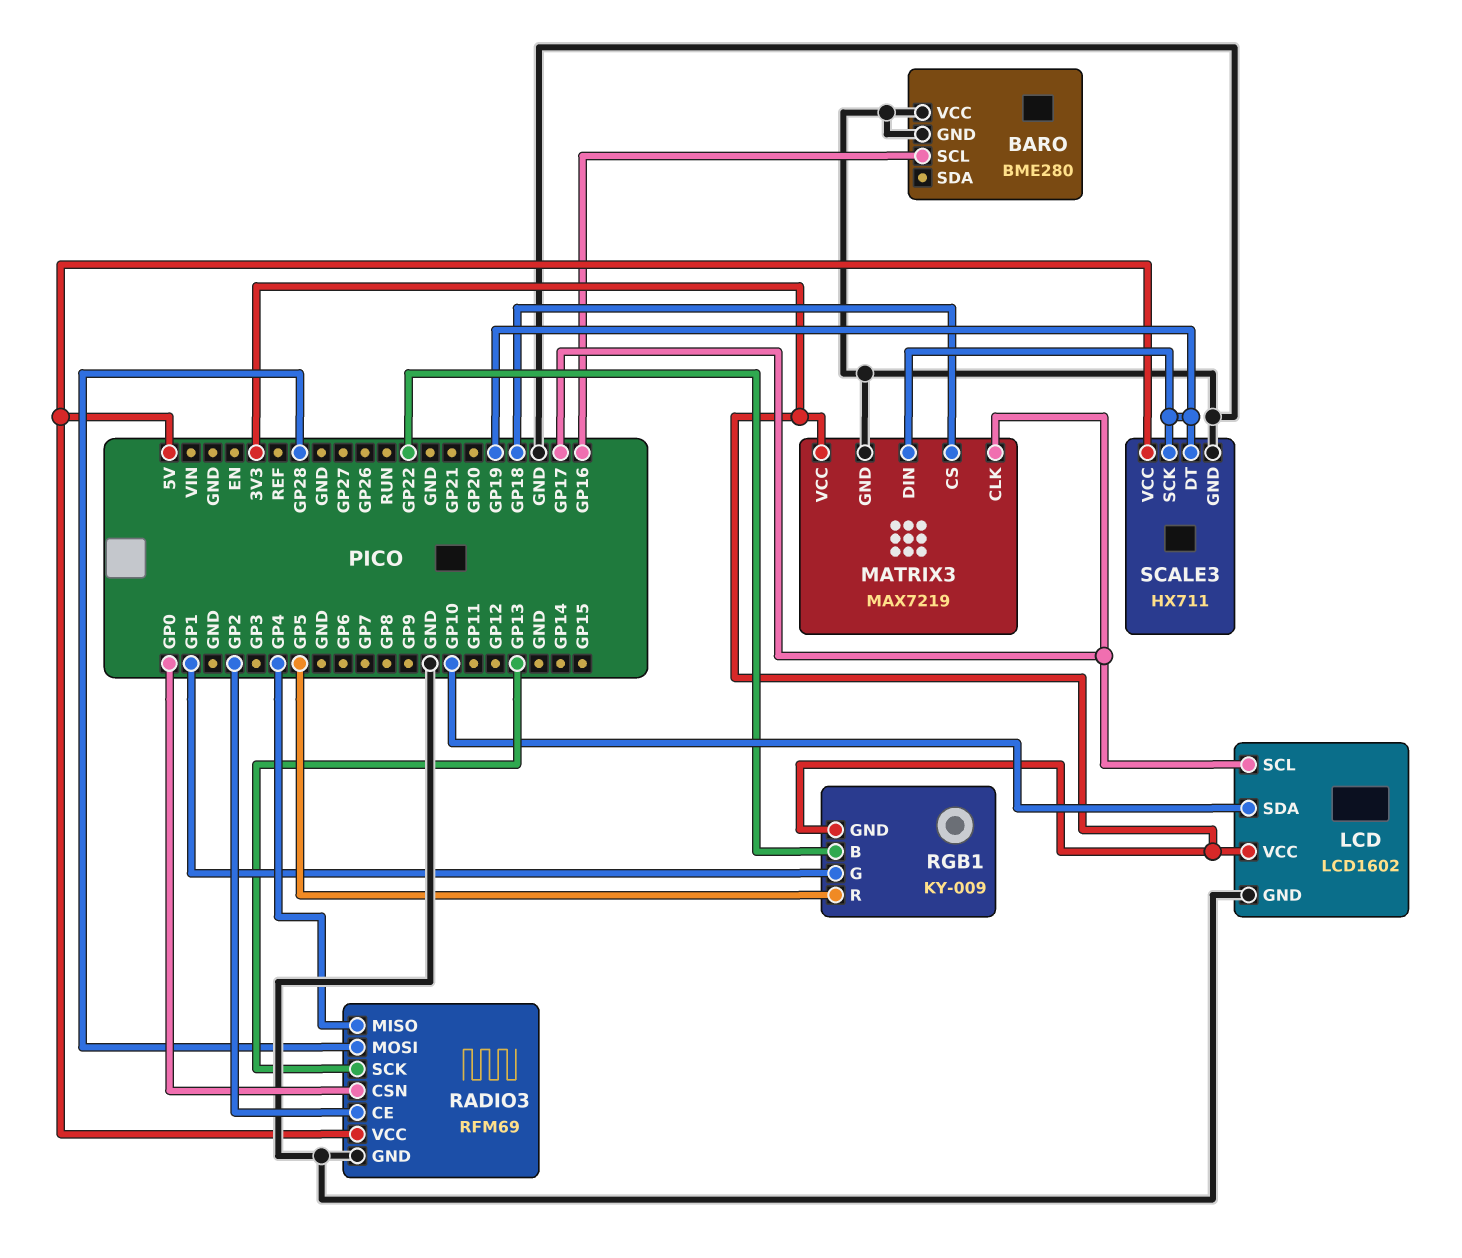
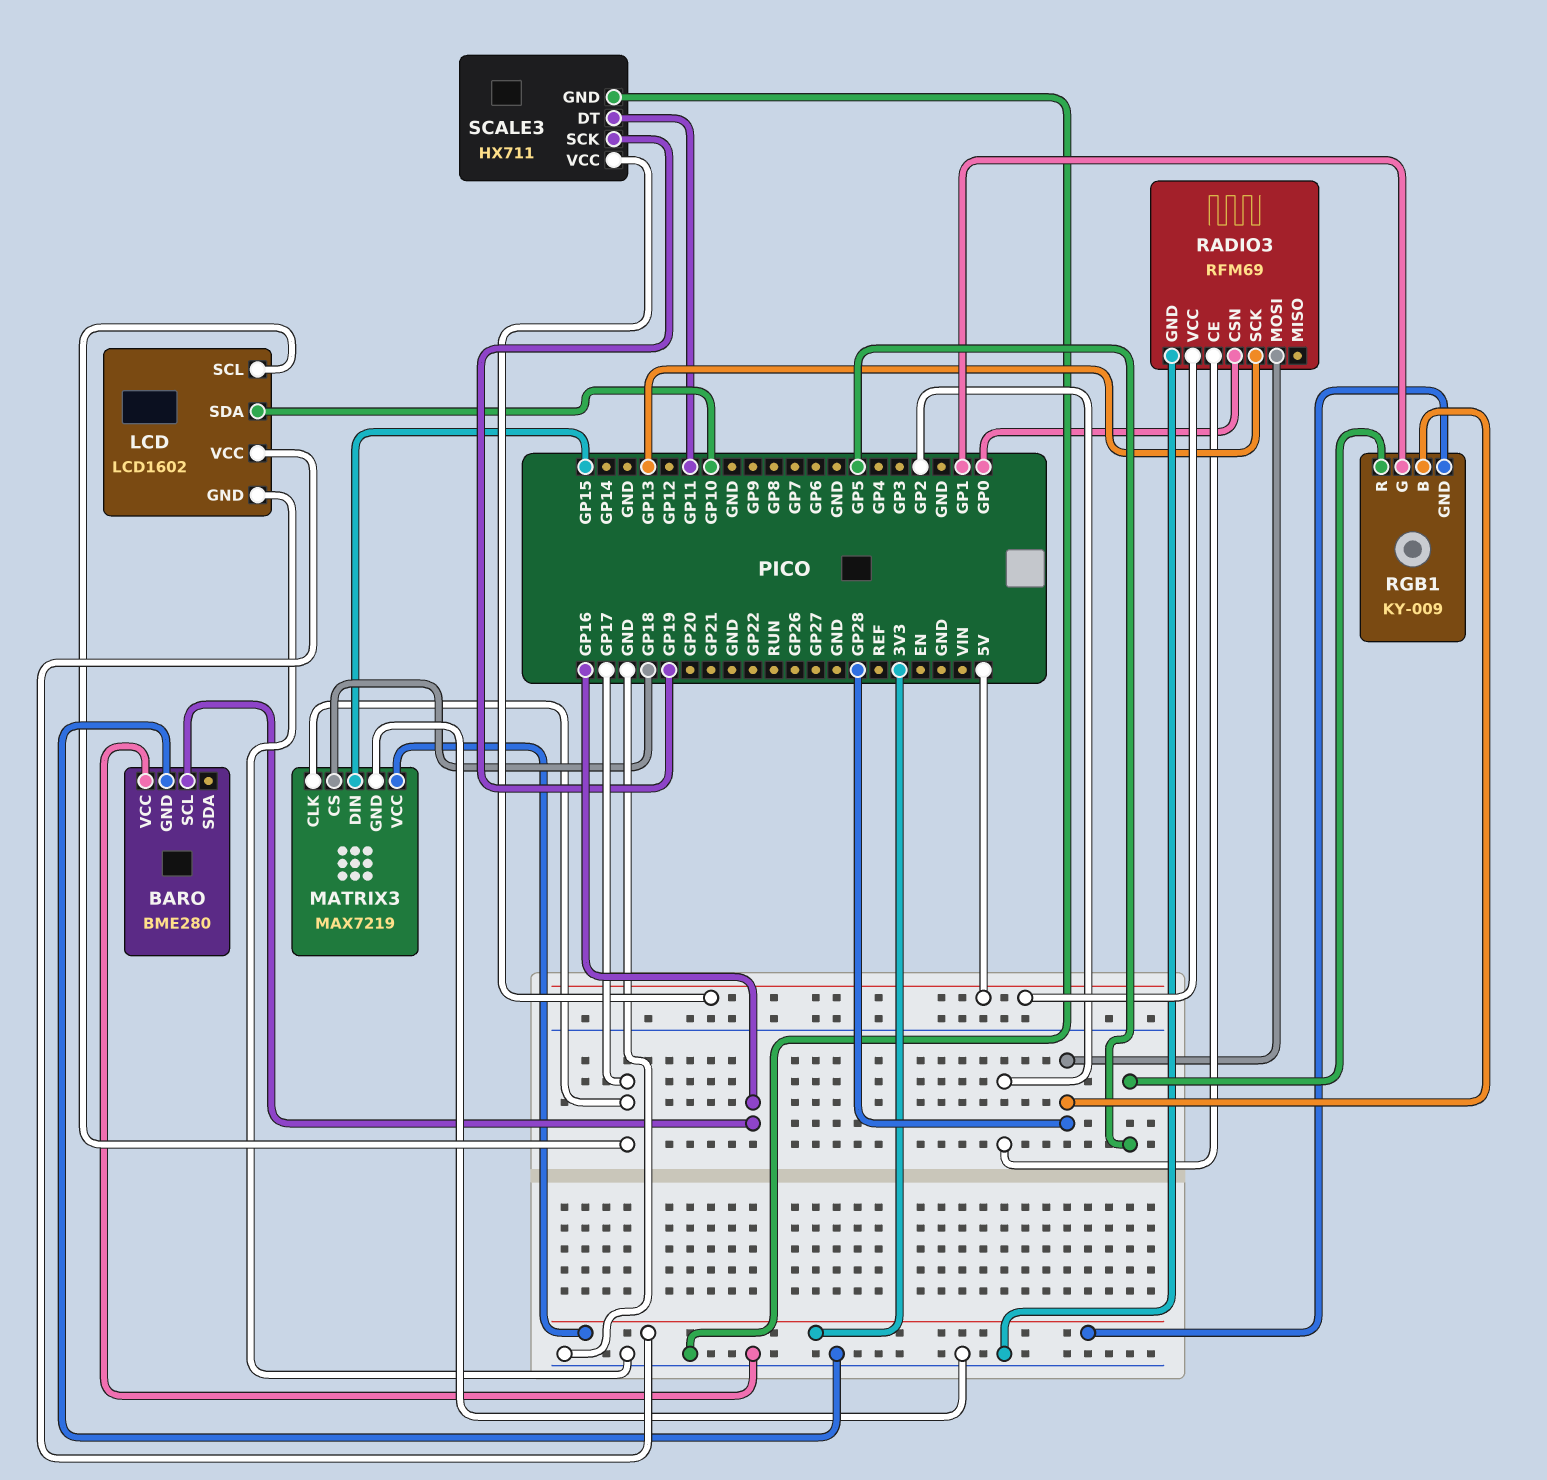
MATRIX3 pin DIN: GP19 -> GP15
RADIO3 pin MISO: GP4 -> none
RGB1 pin B: GP22 -> GP28
SCALE3 pin DT: GP19 -> GP11

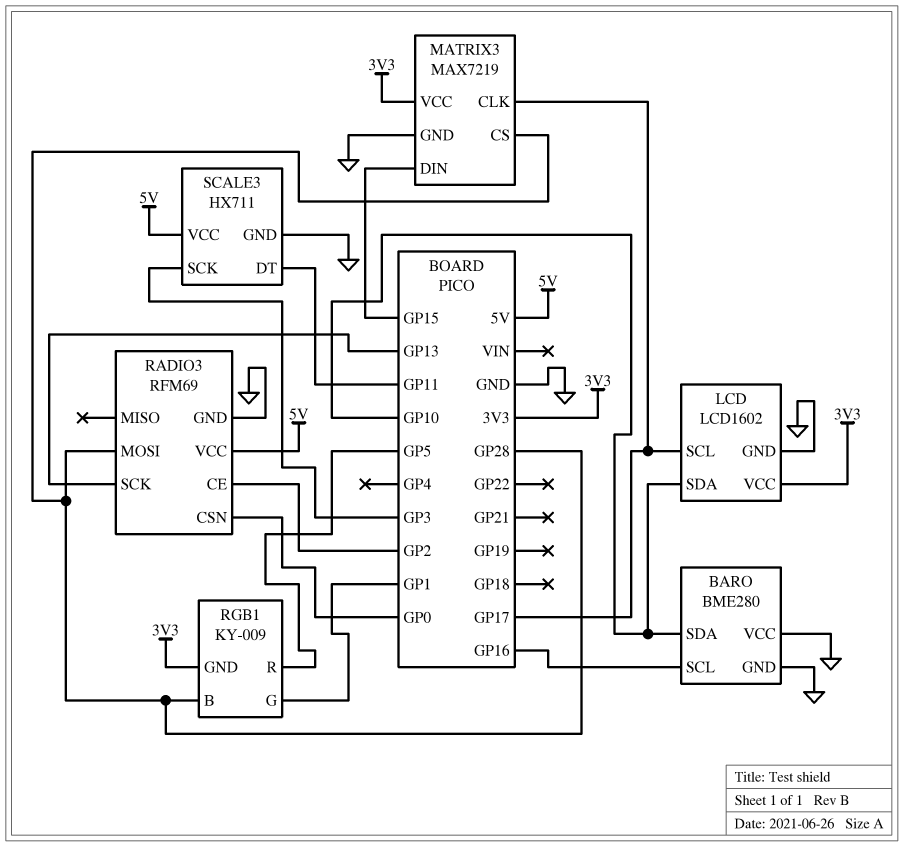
BARO pin SDA: none -> GP10
MATRIX3 pin CS: GP18 -> GP28
SCALE3 pin SCK: GP19 -> GP3

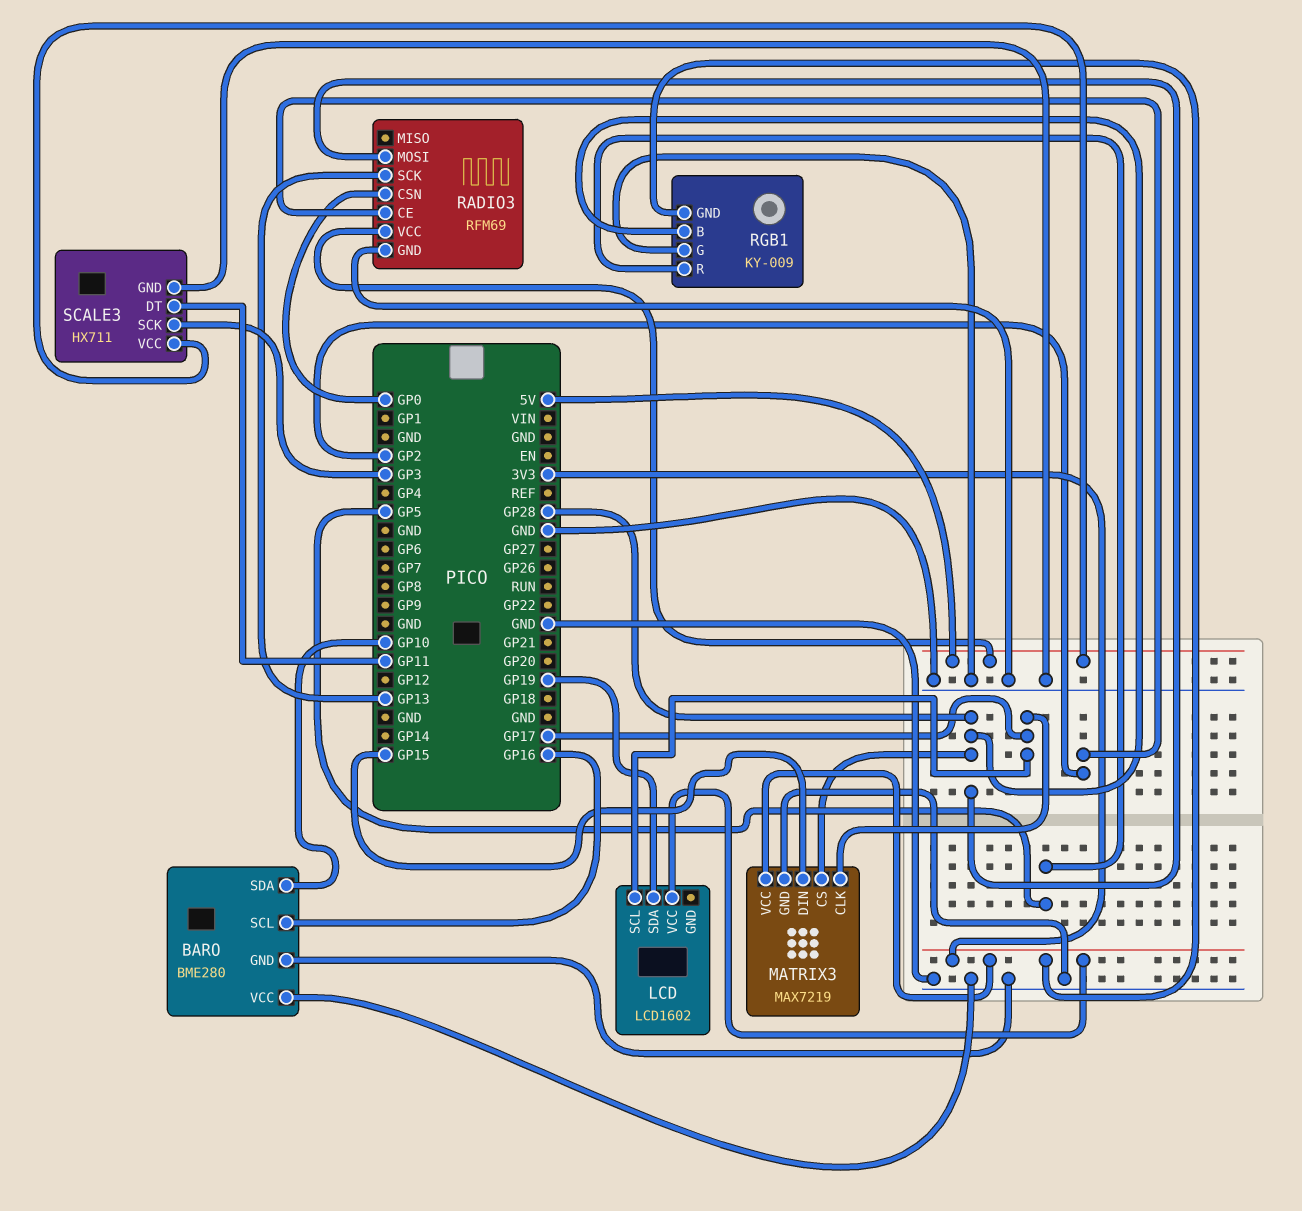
LCD pin GND: GND -> none
LCD pin SDA: GP10 -> GP19
RGB1 pin G: GP1 -> GND

